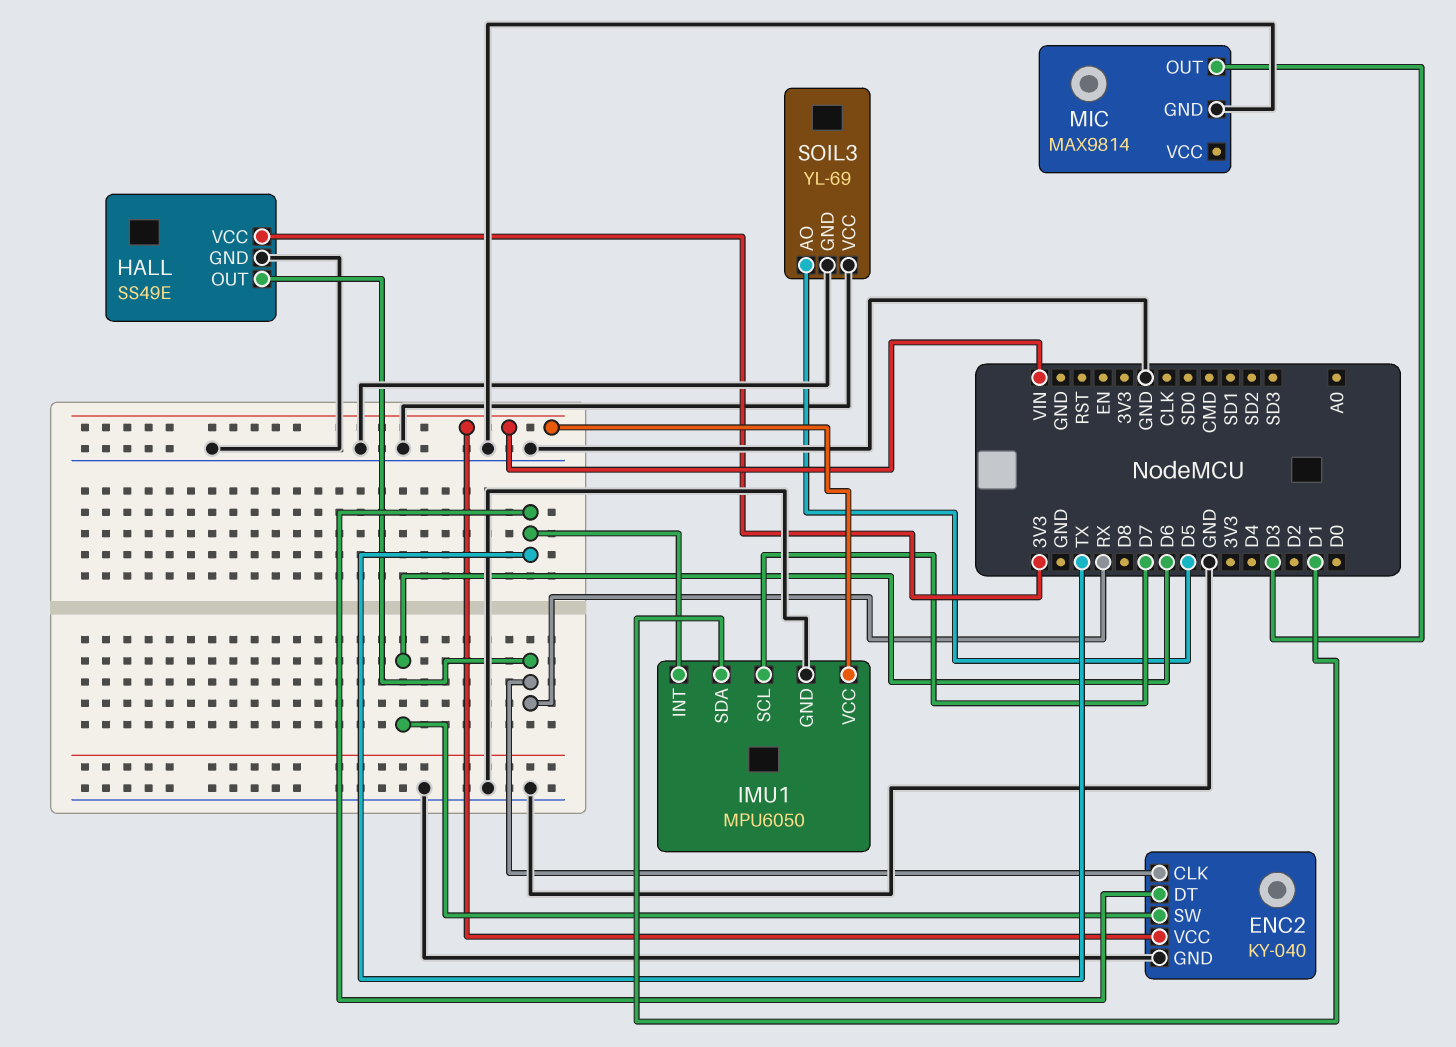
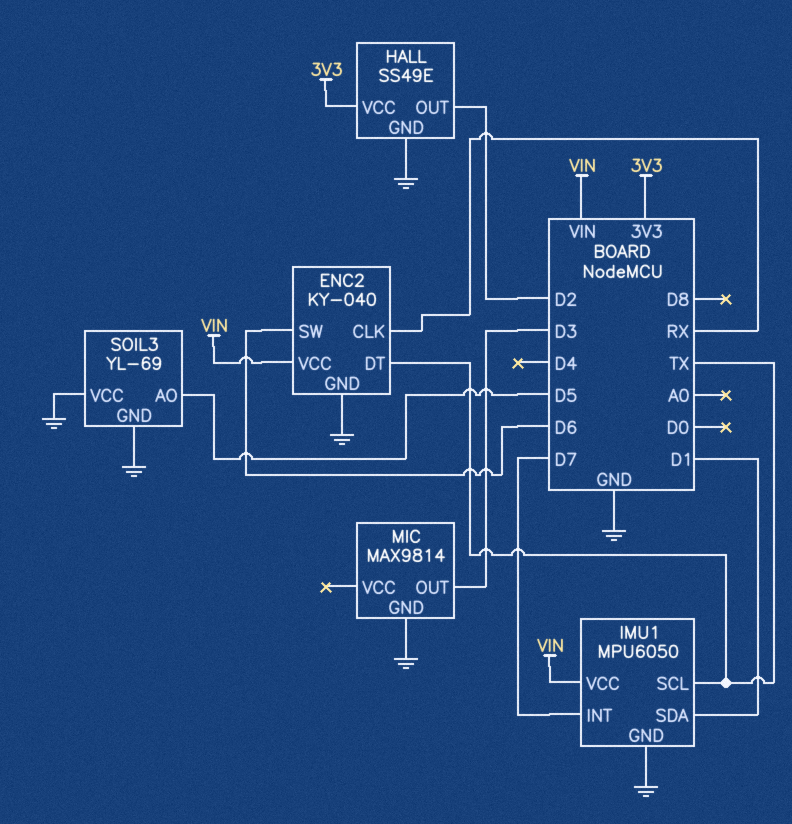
HALL pin OUT: RX -> D2
IMU1 pin INT: TX -> D7
IMU1 pin SCL: D7 -> TX

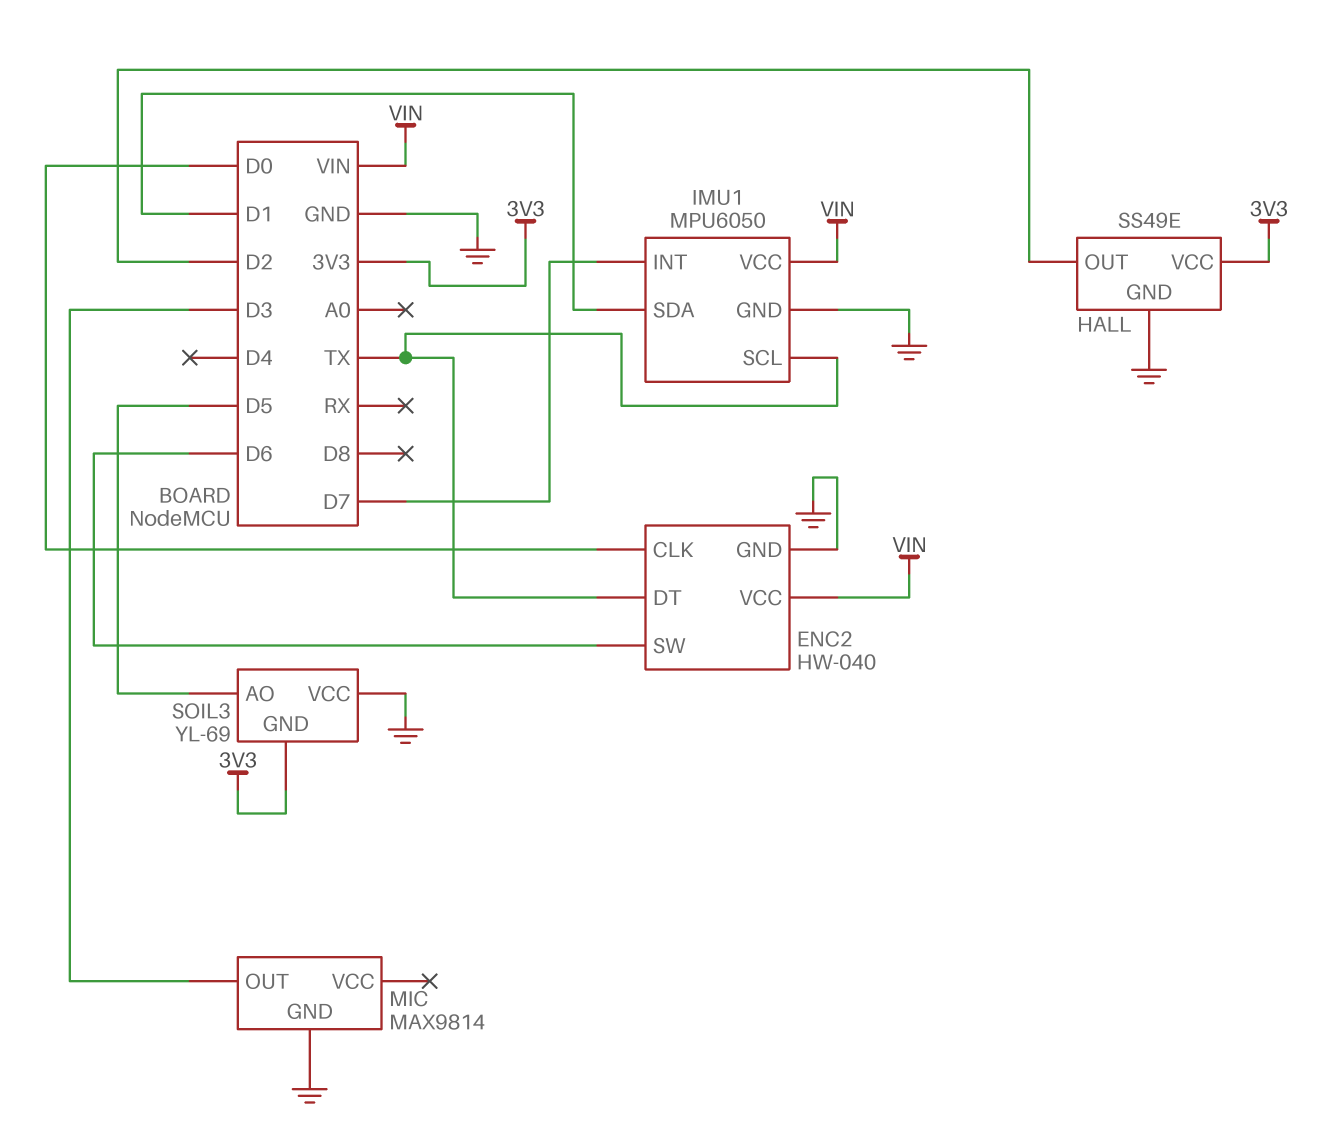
ENC2: KY-040 -> HW-040
ENC2 pin CLK: RX -> D0
SOIL3 pin GND: GND -> 3V3

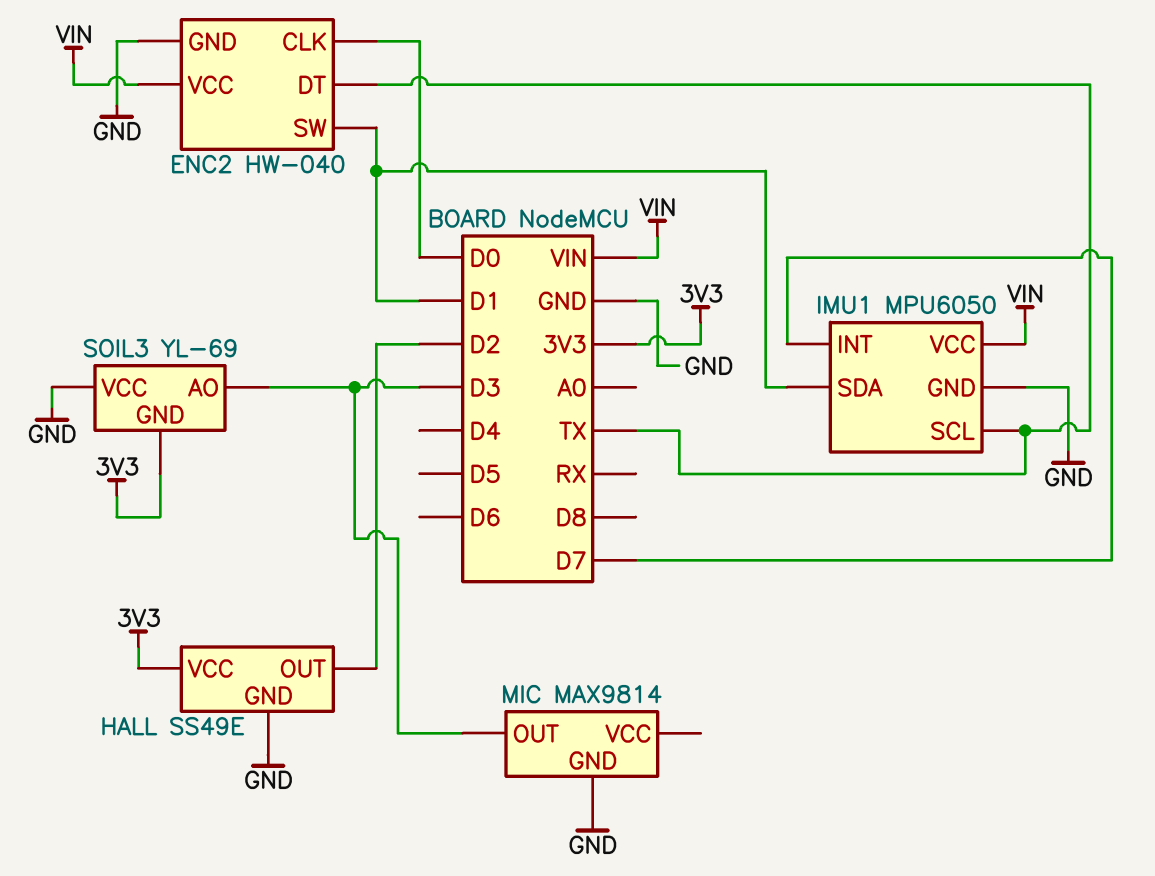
ENC2 pin SW: D6 -> D1
SOIL3 pin AO: D5 -> D3

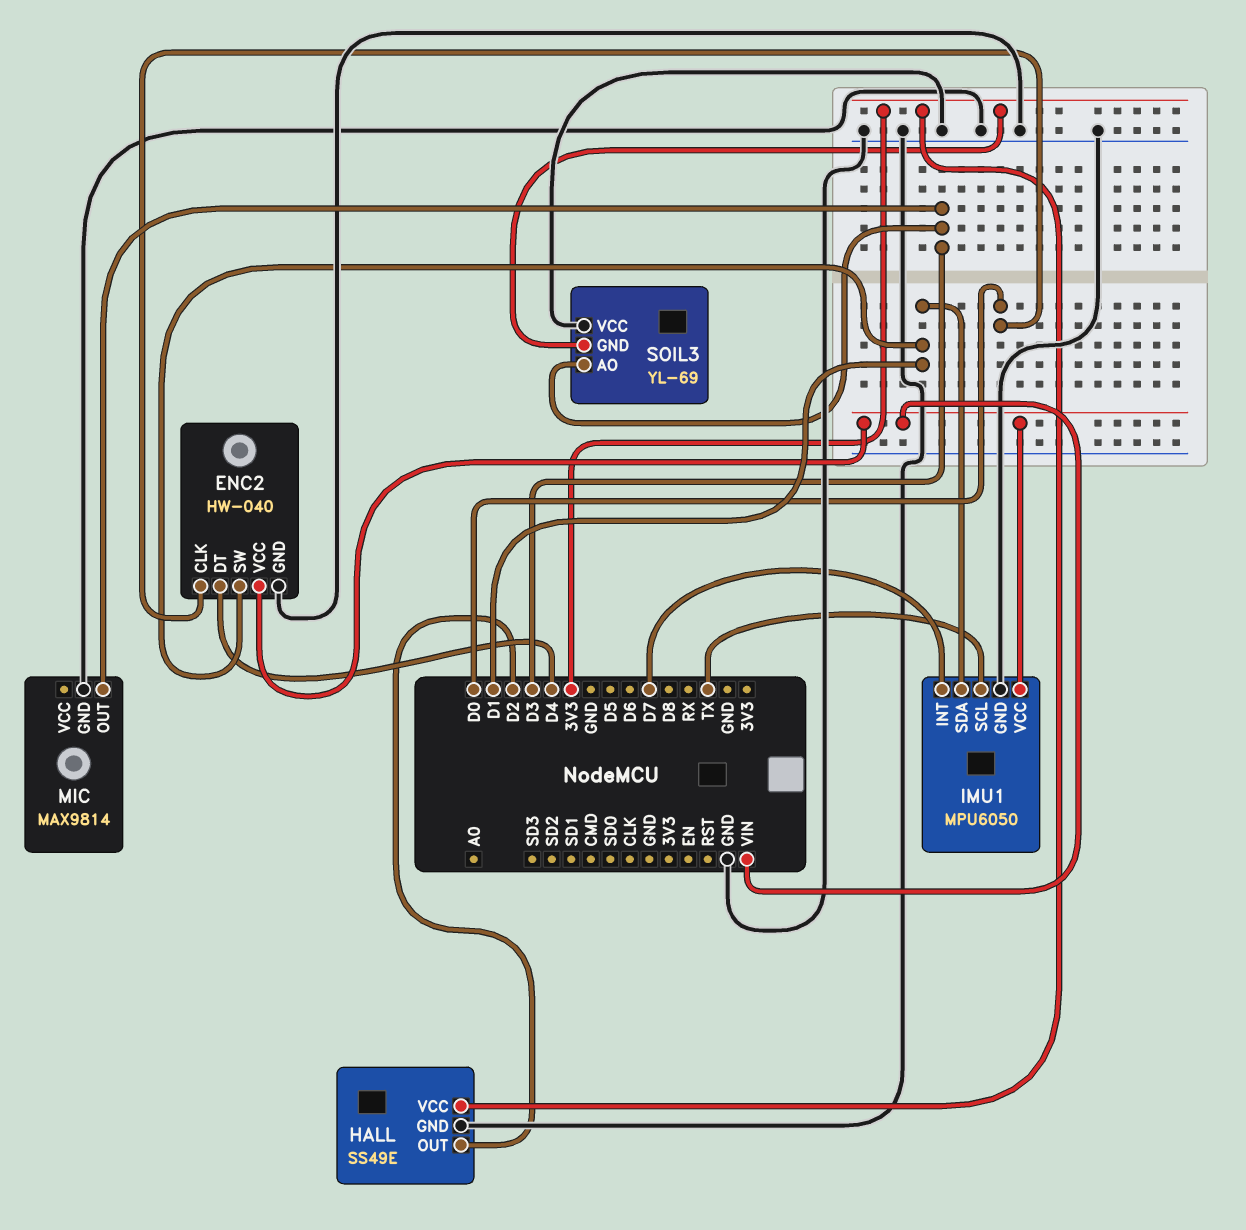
ENC2 pin DT: TX -> D4

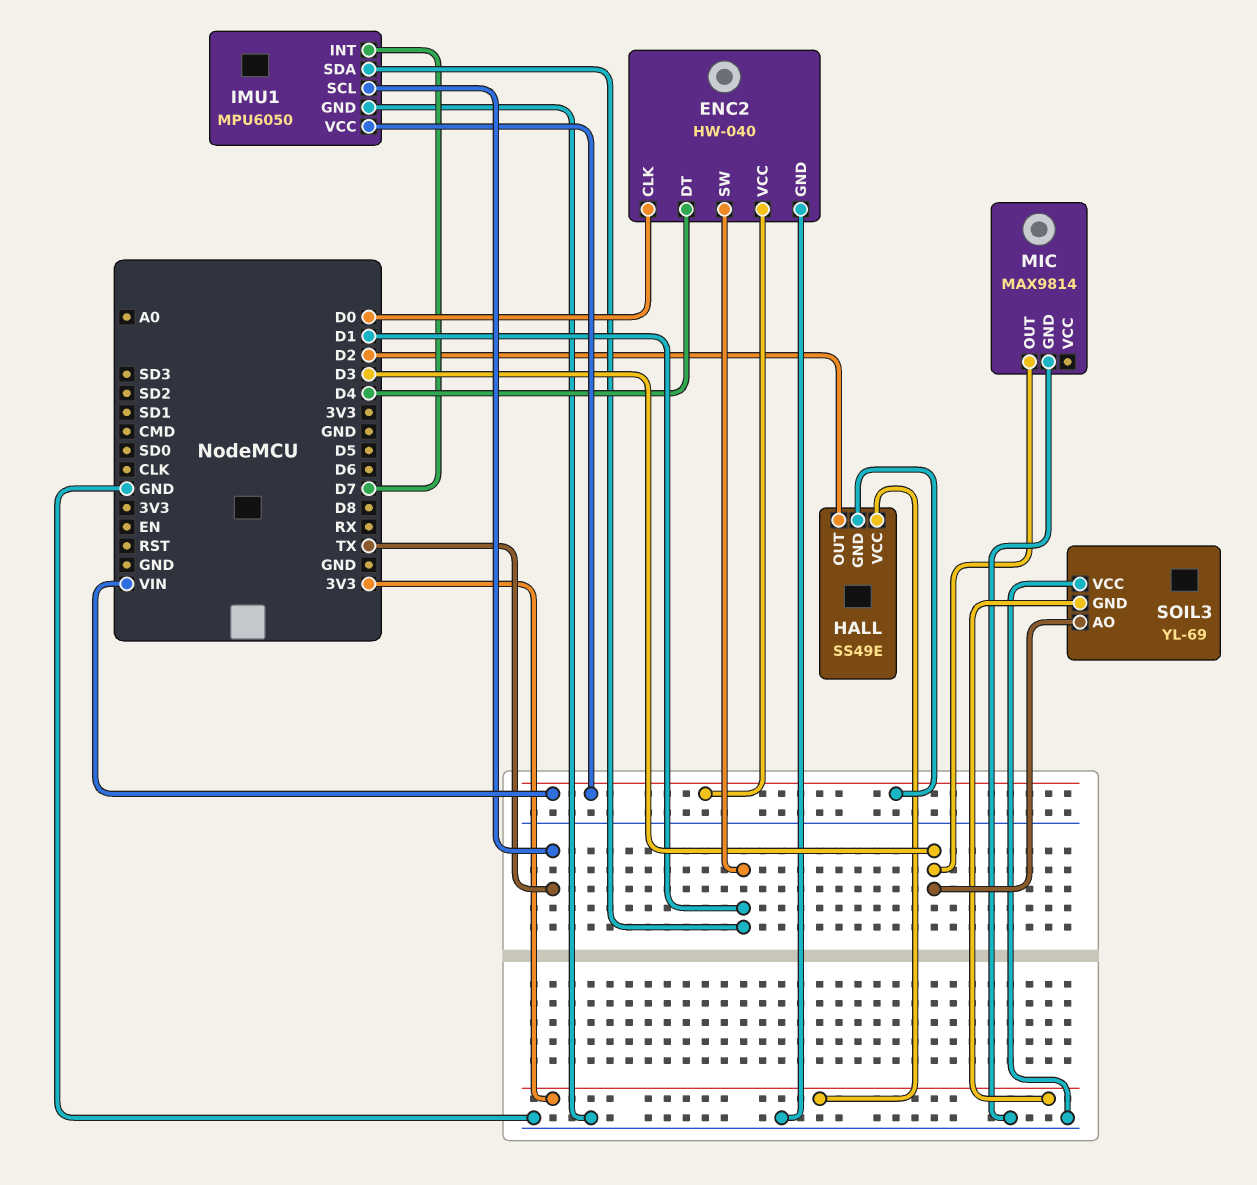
HALL pin GND: GND -> VIN

